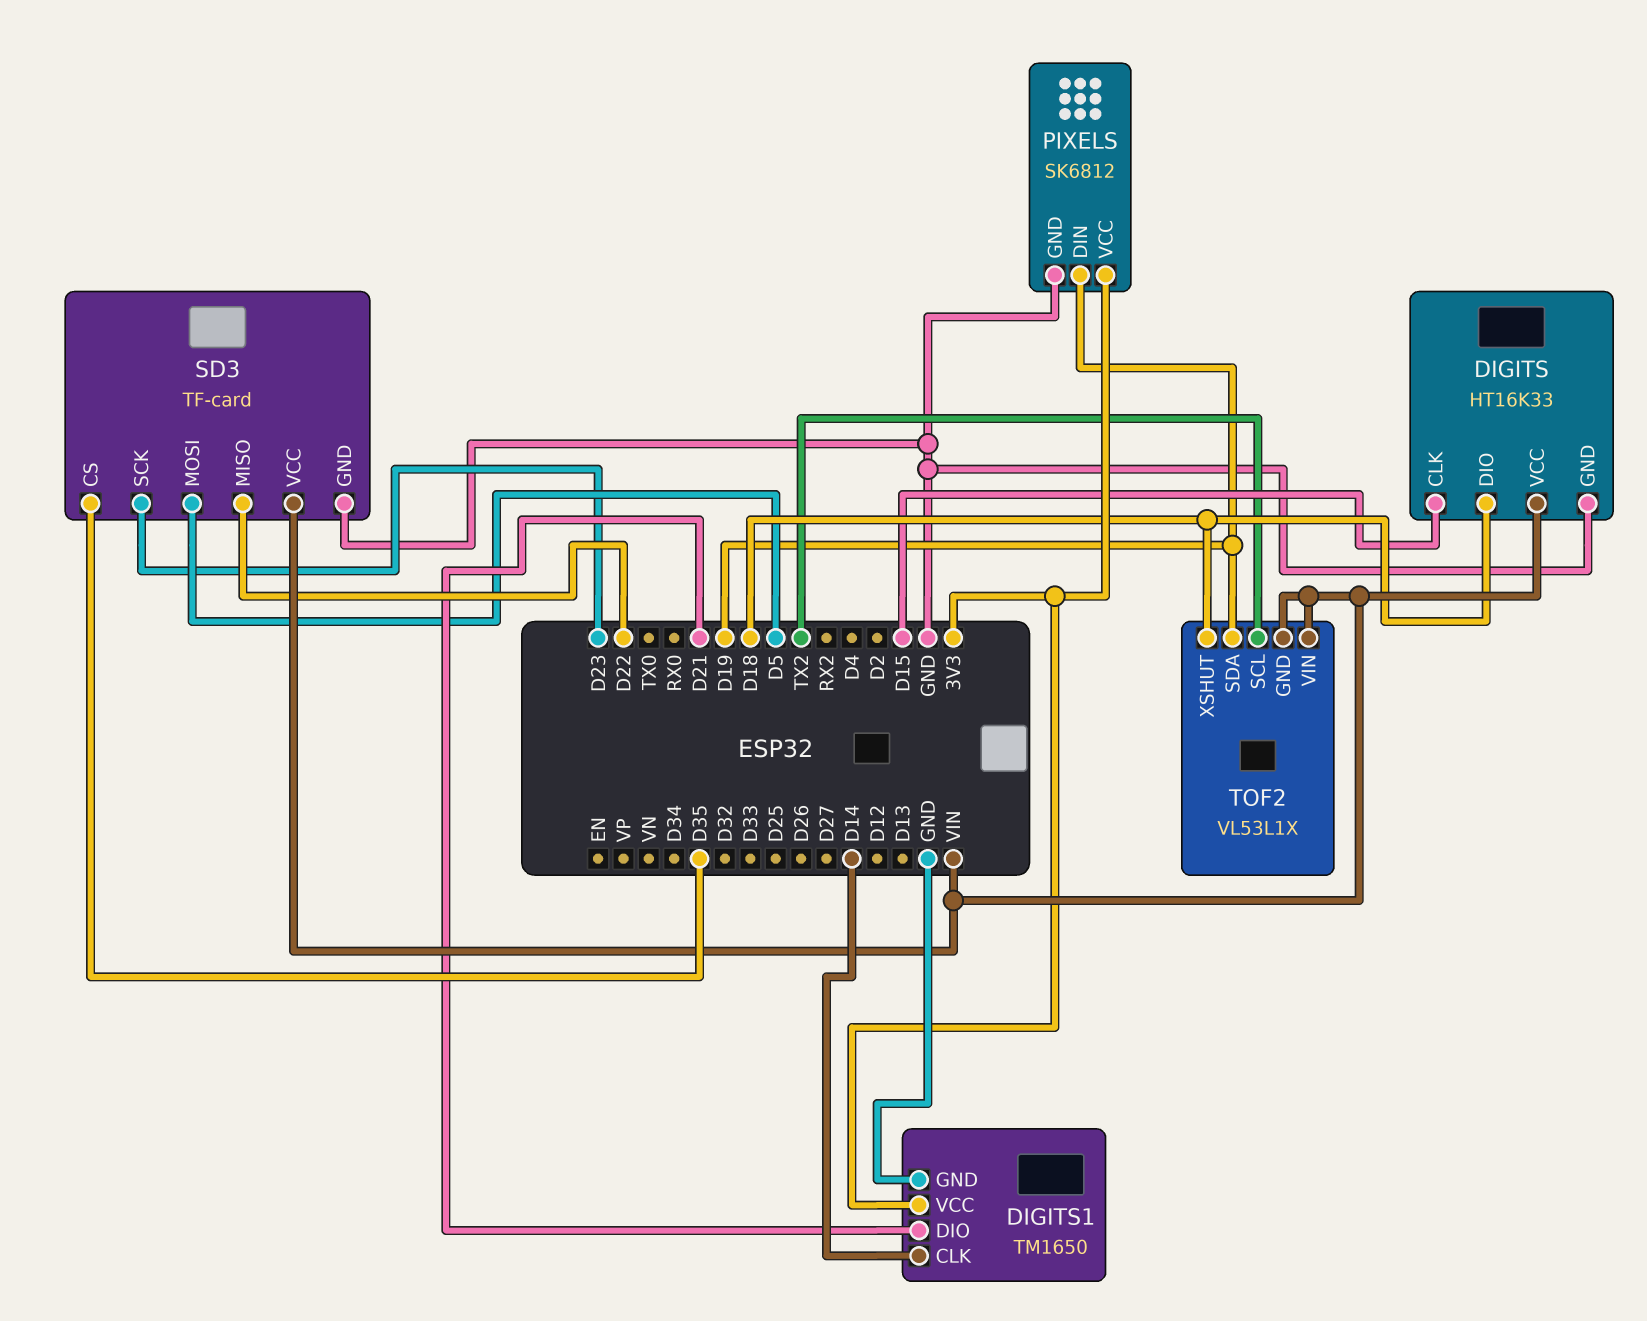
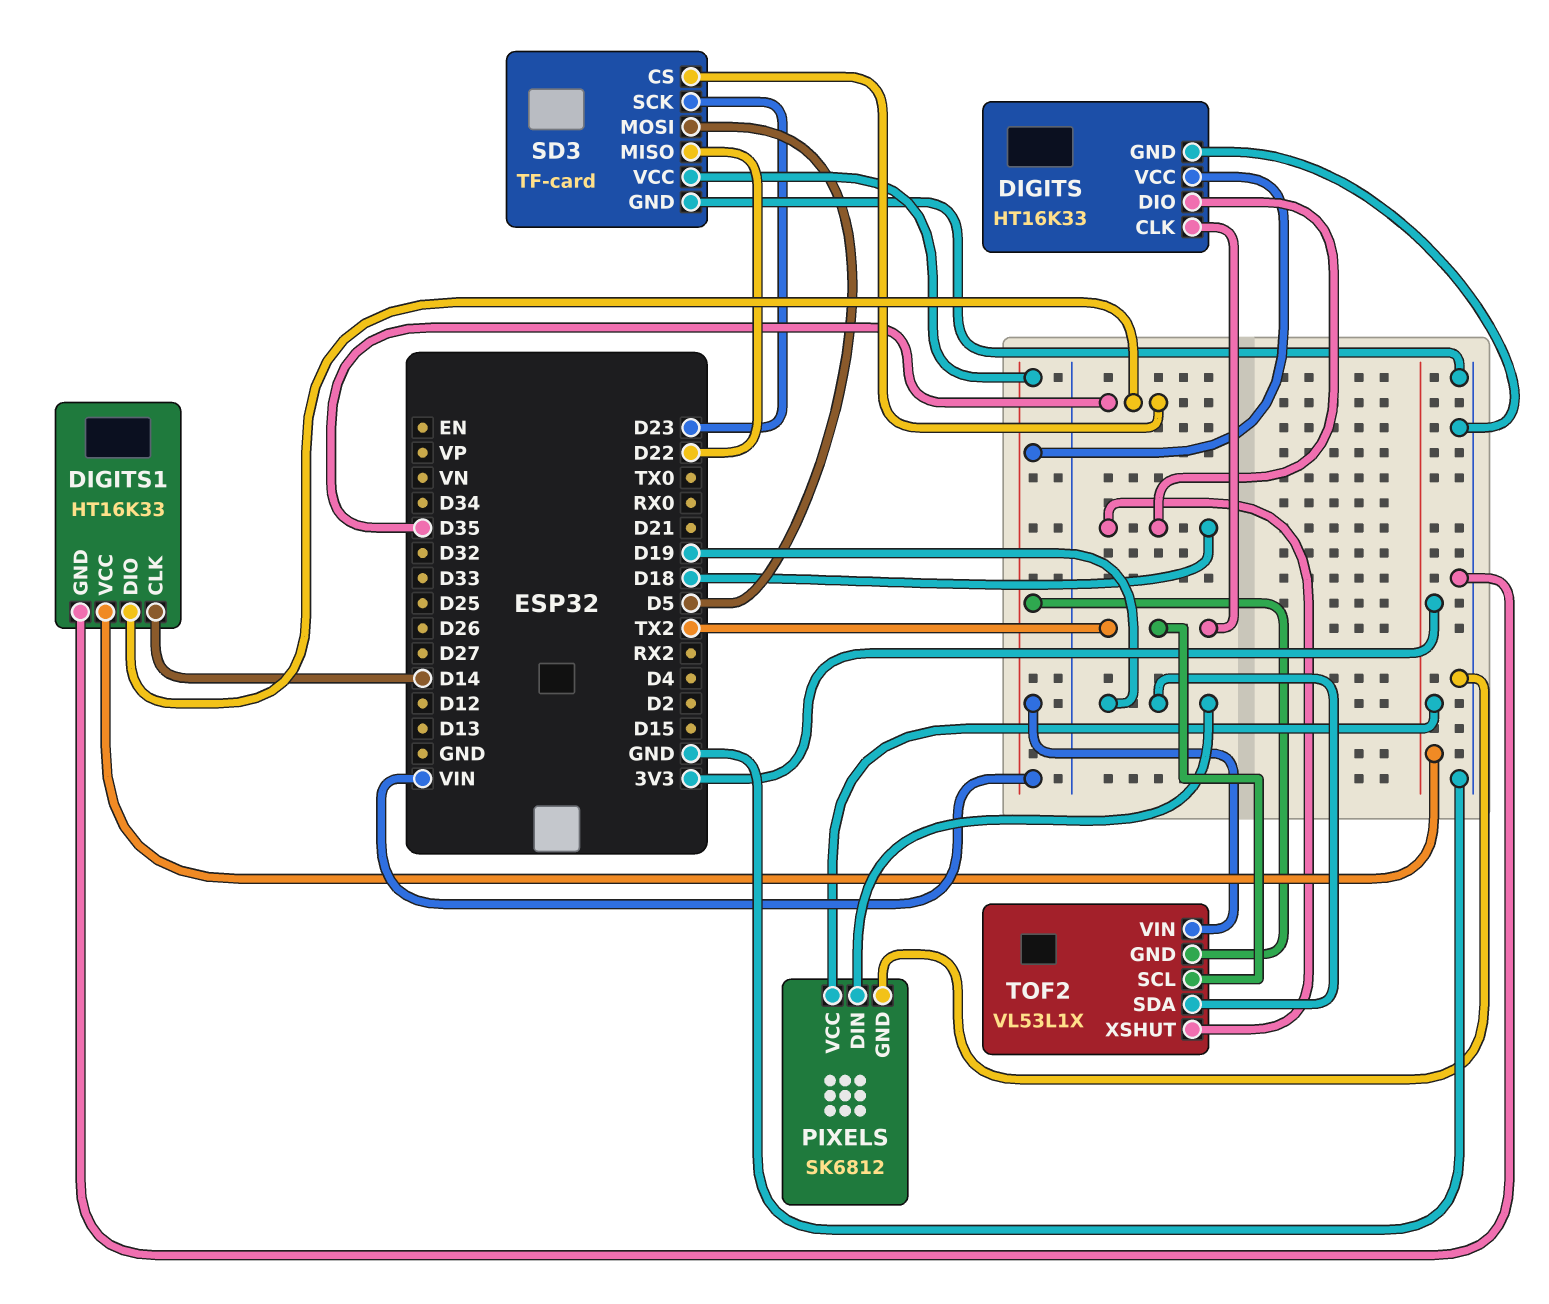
DIGITS pin CLK: D15 -> TX2
DIGITS1: TM1650 -> HT16K33
DIGITS1 pin DIO: D21 -> D35

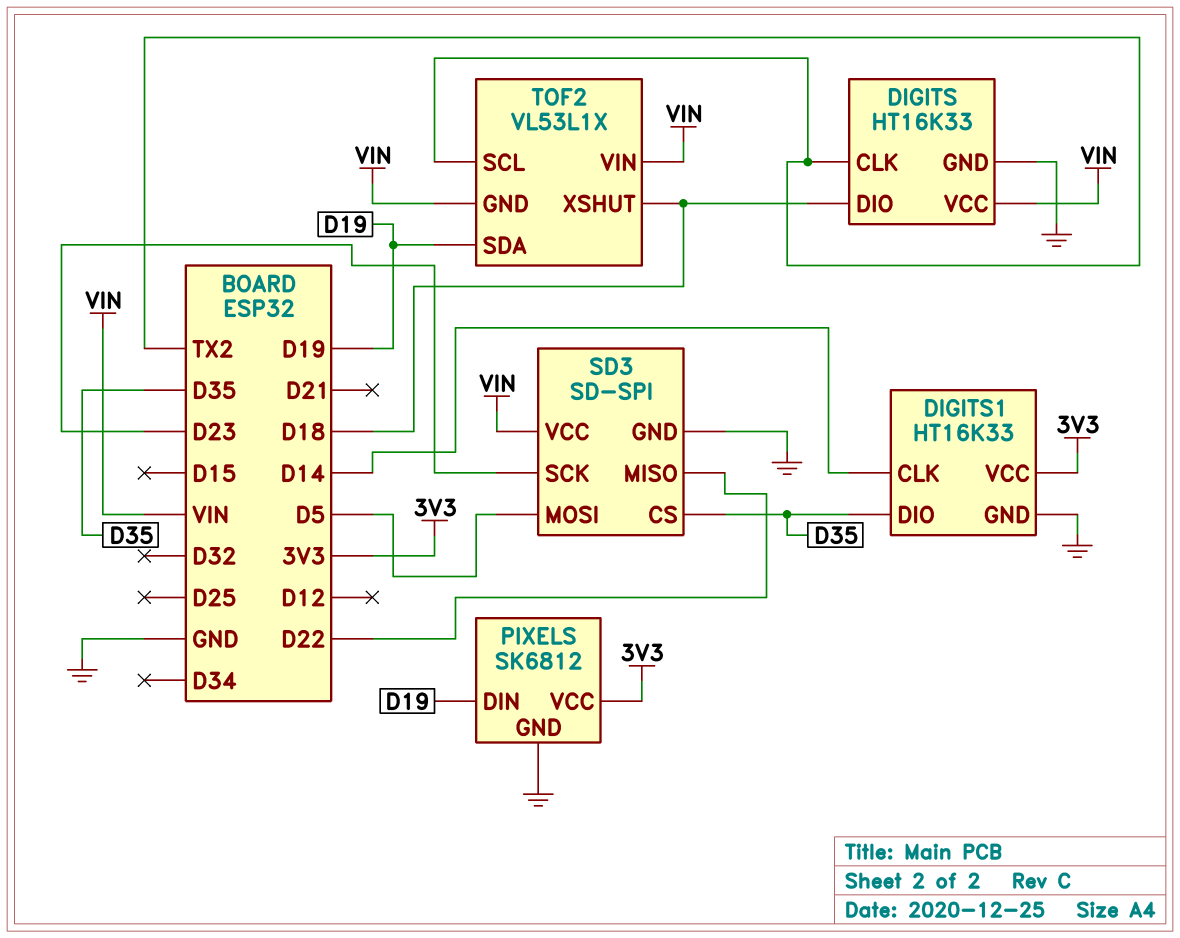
SD3: TF-card -> SD-SPI

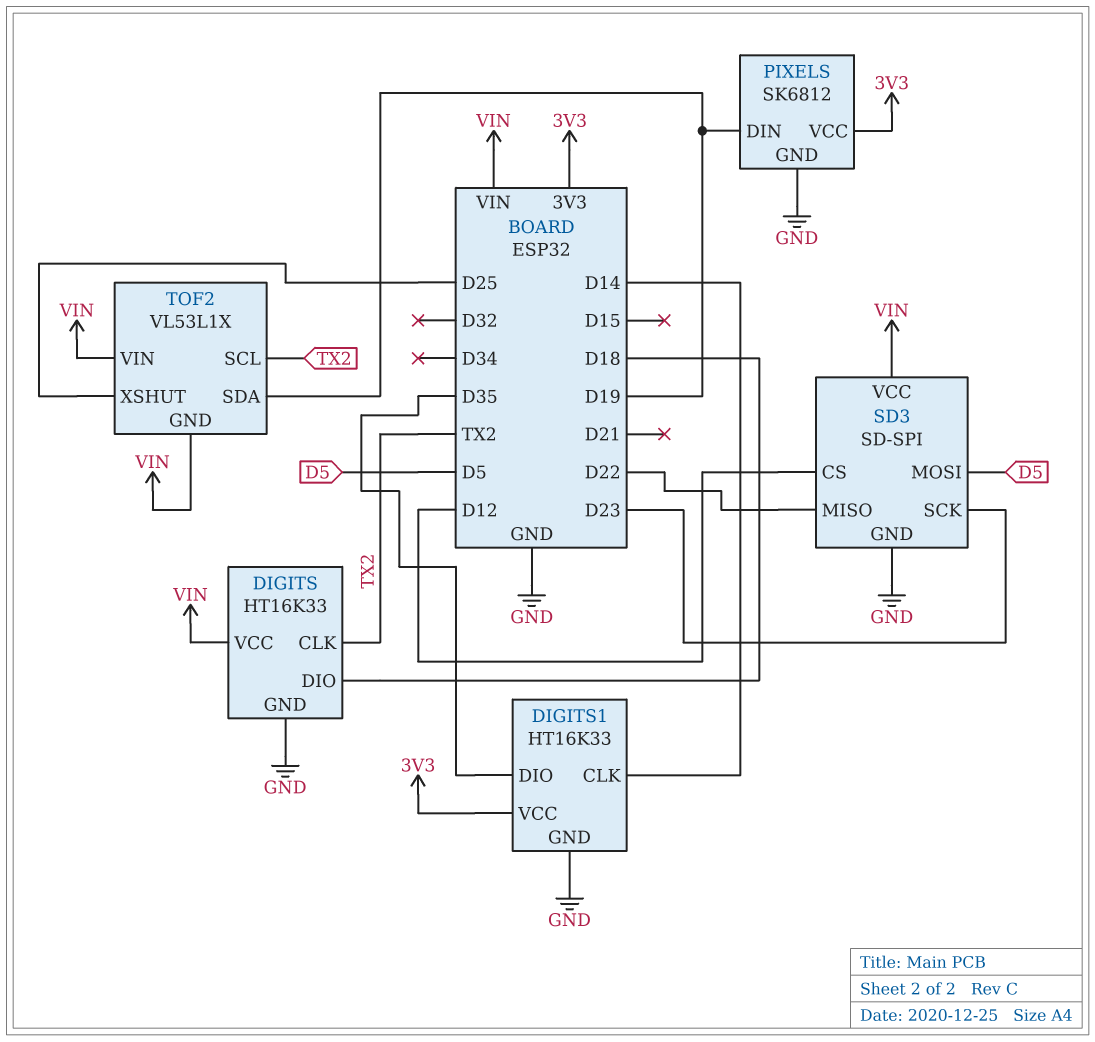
SD3 pin CS: D35 -> D12
TOF2 pin XSHUT: D18 -> D25

